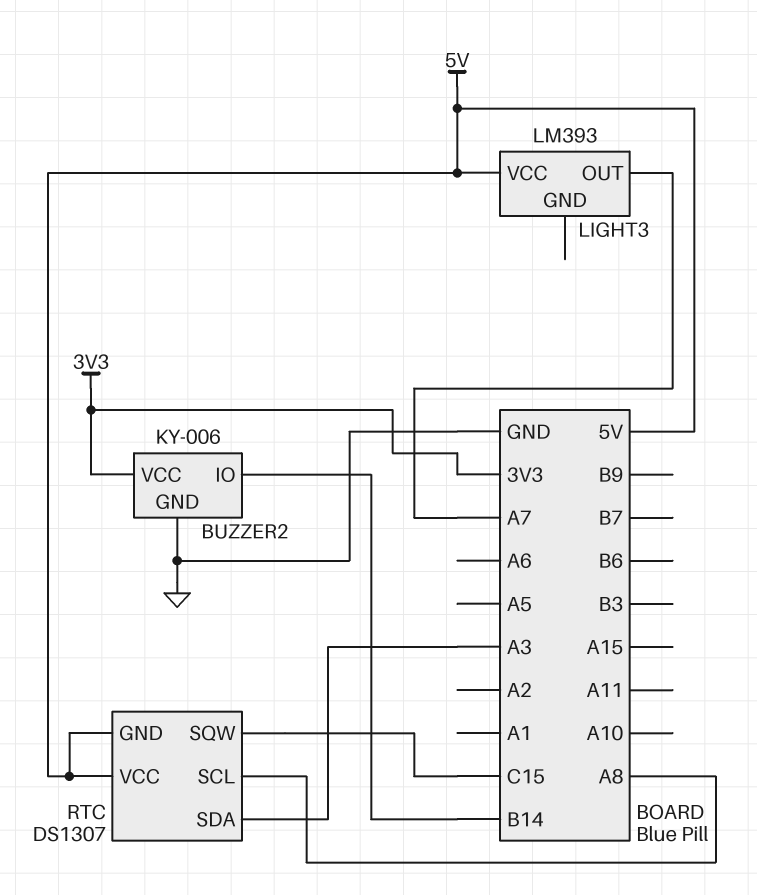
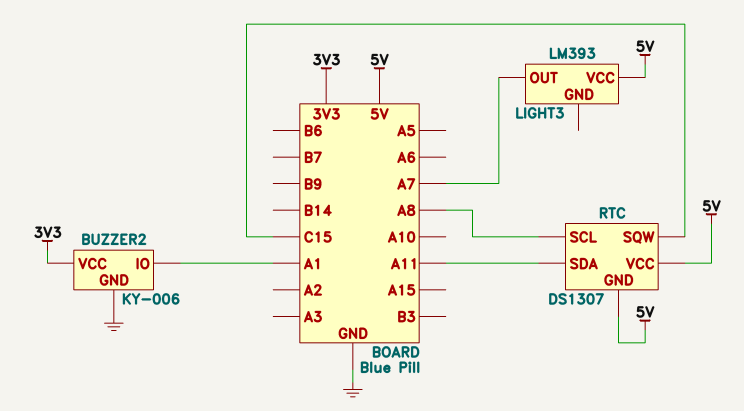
BUZZER2 pin IO: B14 -> A1
RTC pin SDA: A3 -> A11

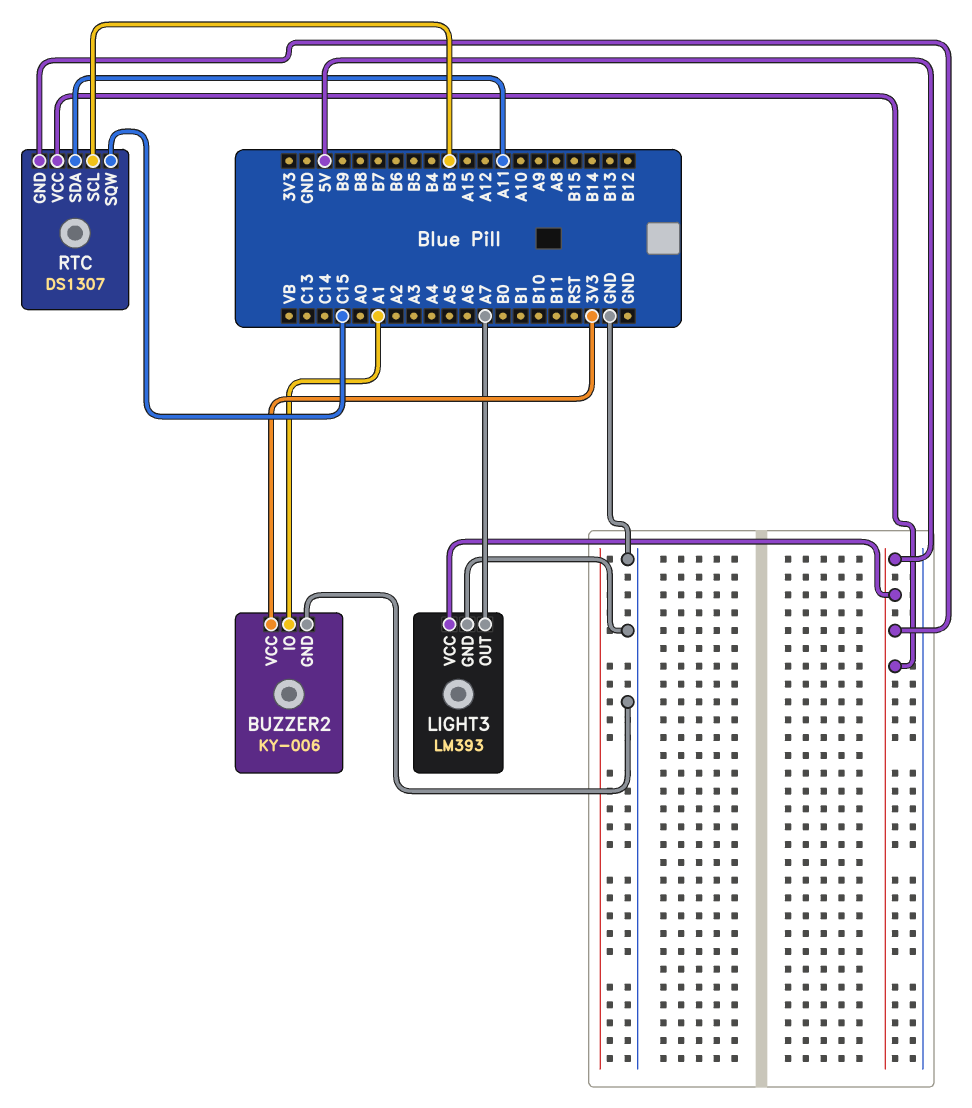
LIGHT3 pin GND: none -> GND
RTC pin SCL: A8 -> B3

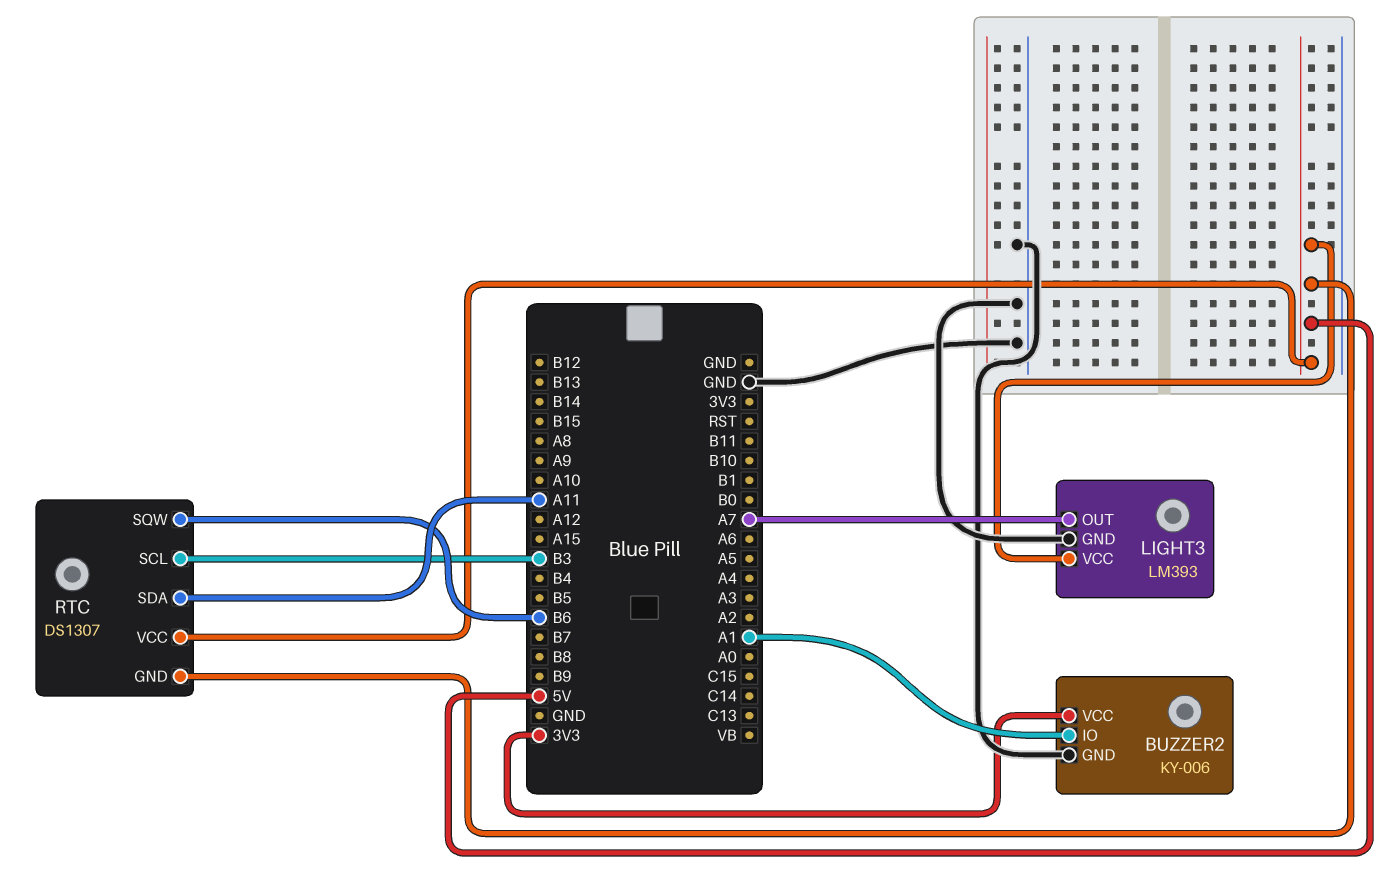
RTC pin SQW: C15 -> B6

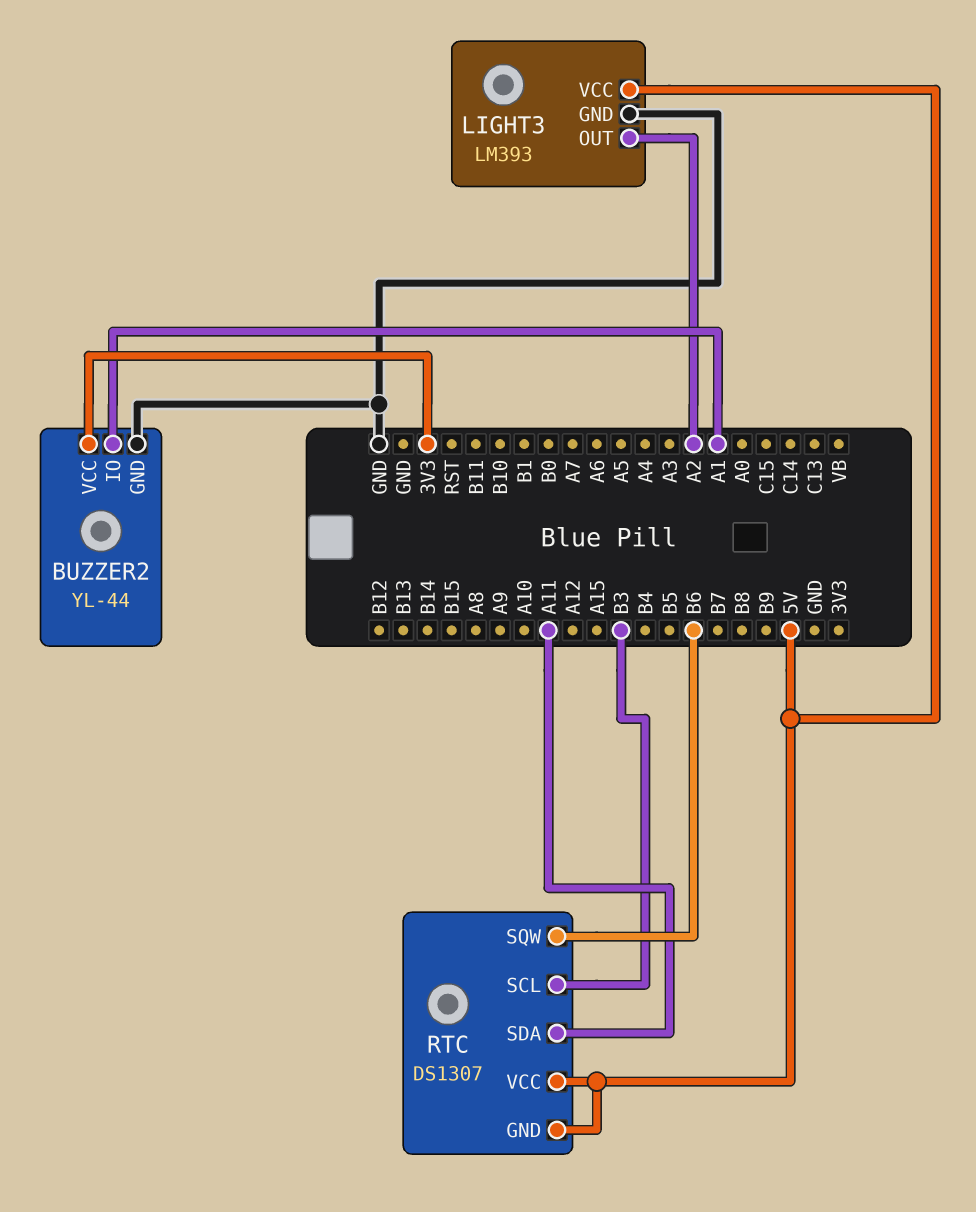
BUZZER2: KY-006 -> YL-44
LIGHT3 pin OUT: A7 -> A2

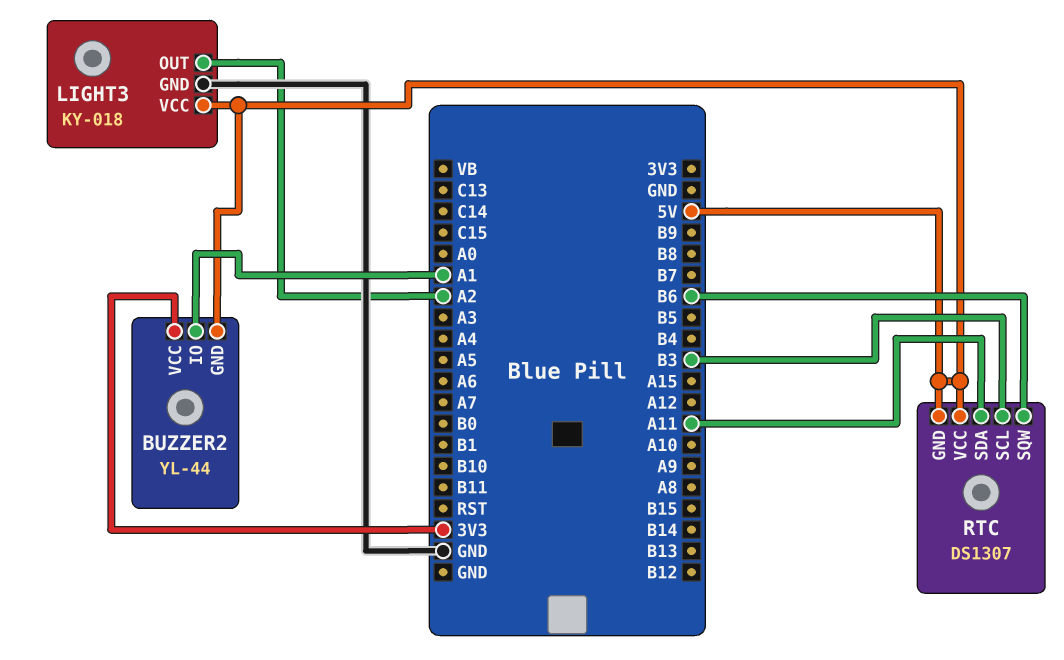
BUZZER2 pin GND: GND -> 5V
LIGHT3: LM393 -> KY-018

